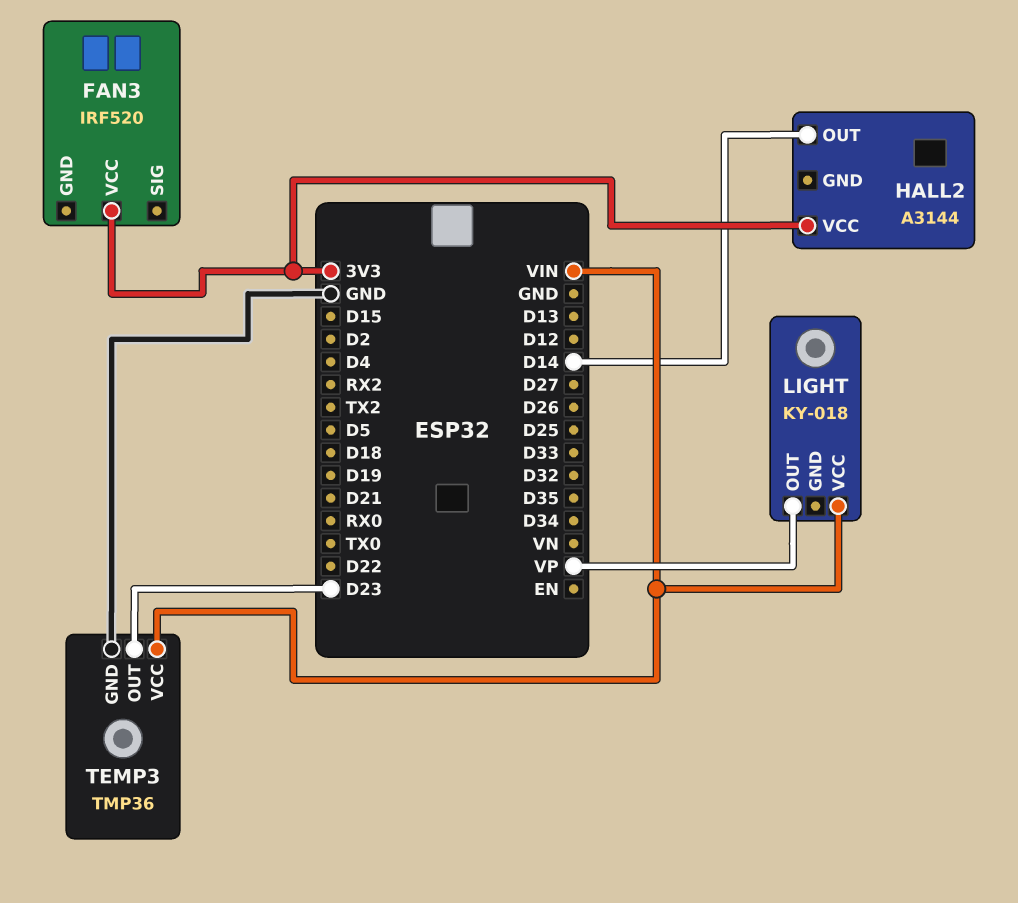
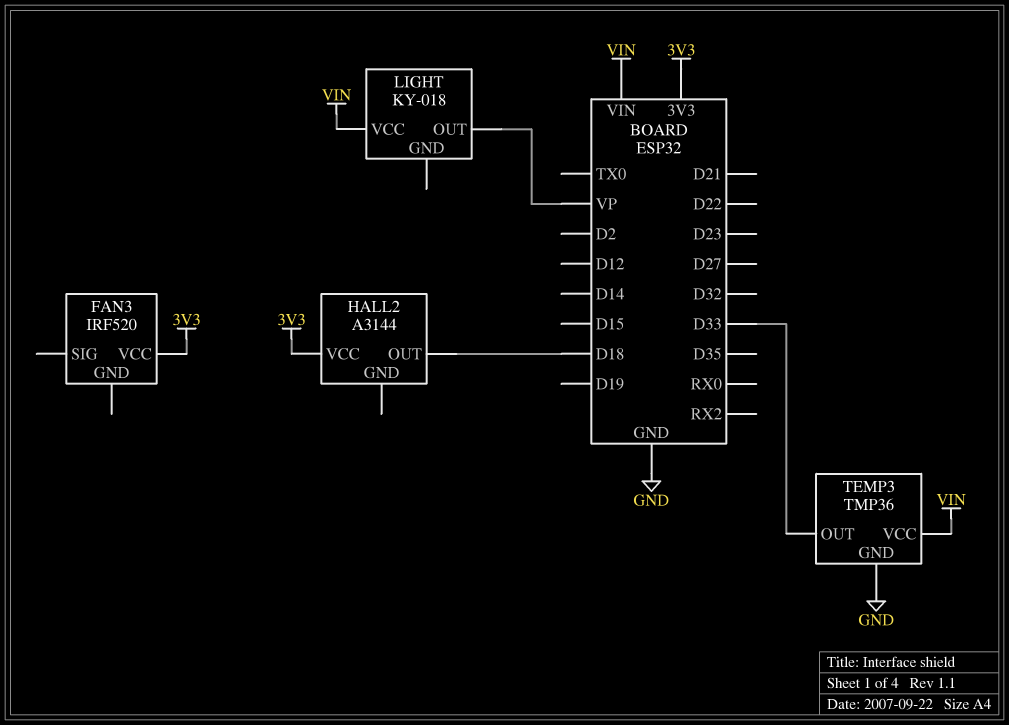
HALL2 pin OUT: D14 -> D18
TEMP3 pin OUT: D23 -> D33

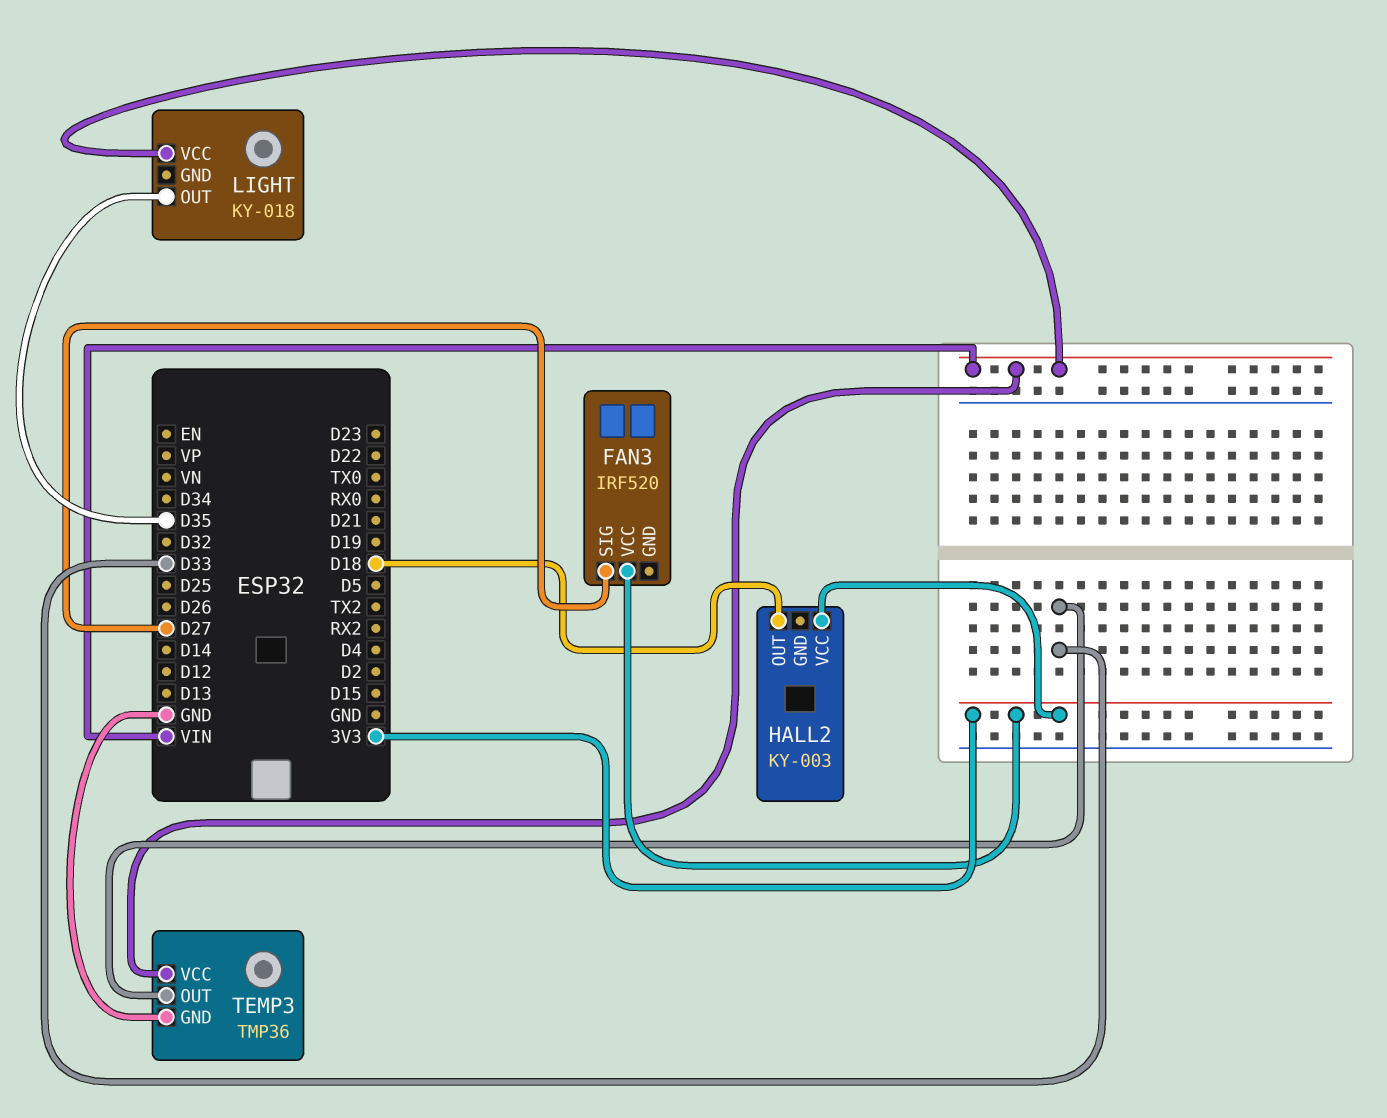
FAN3 pin SIG: none -> D27
HALL2: A3144 -> KY-003
LIGHT pin OUT: VP -> D35

